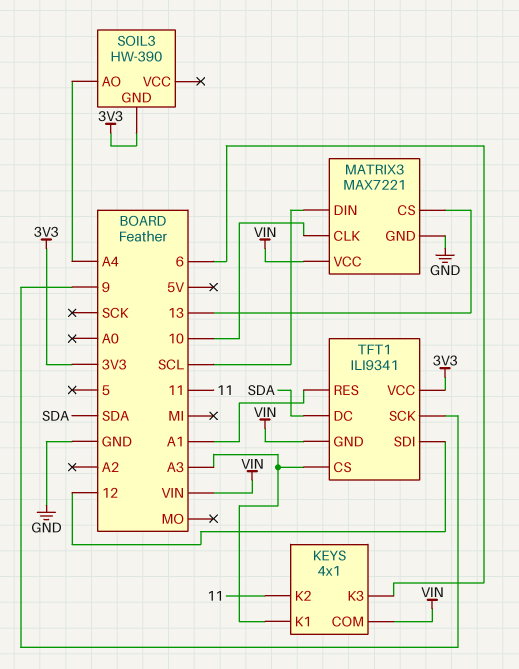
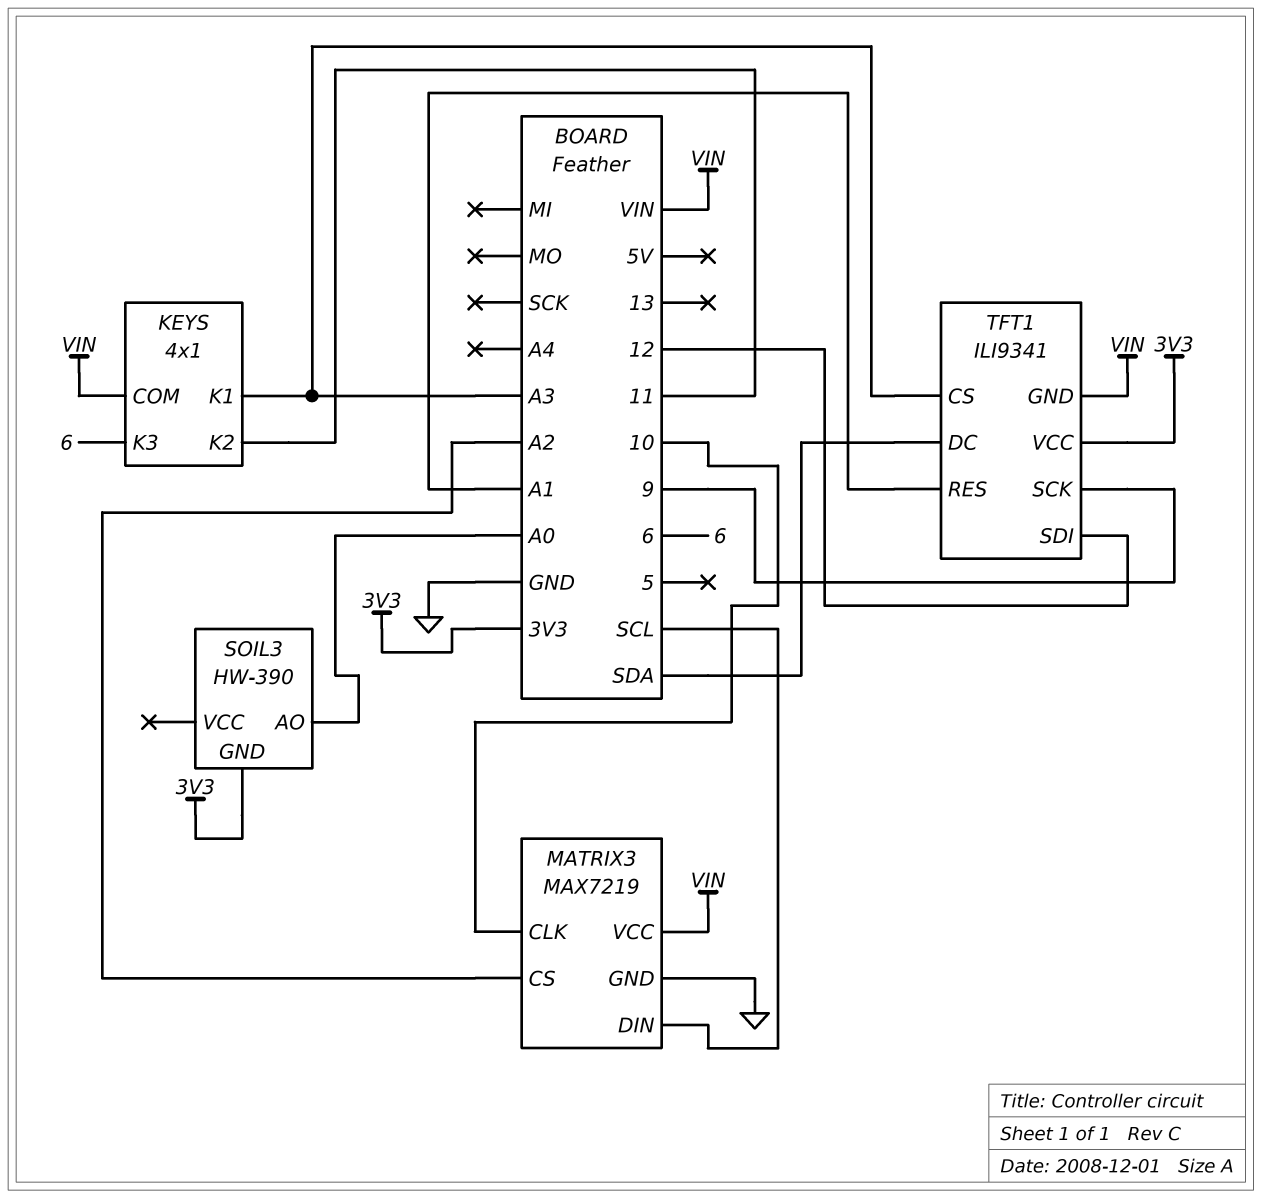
MATRIX3: MAX7221 -> MAX7219
MATRIX3 pin CS: 13 -> A2
SOIL3 pin AO: A4 -> A0

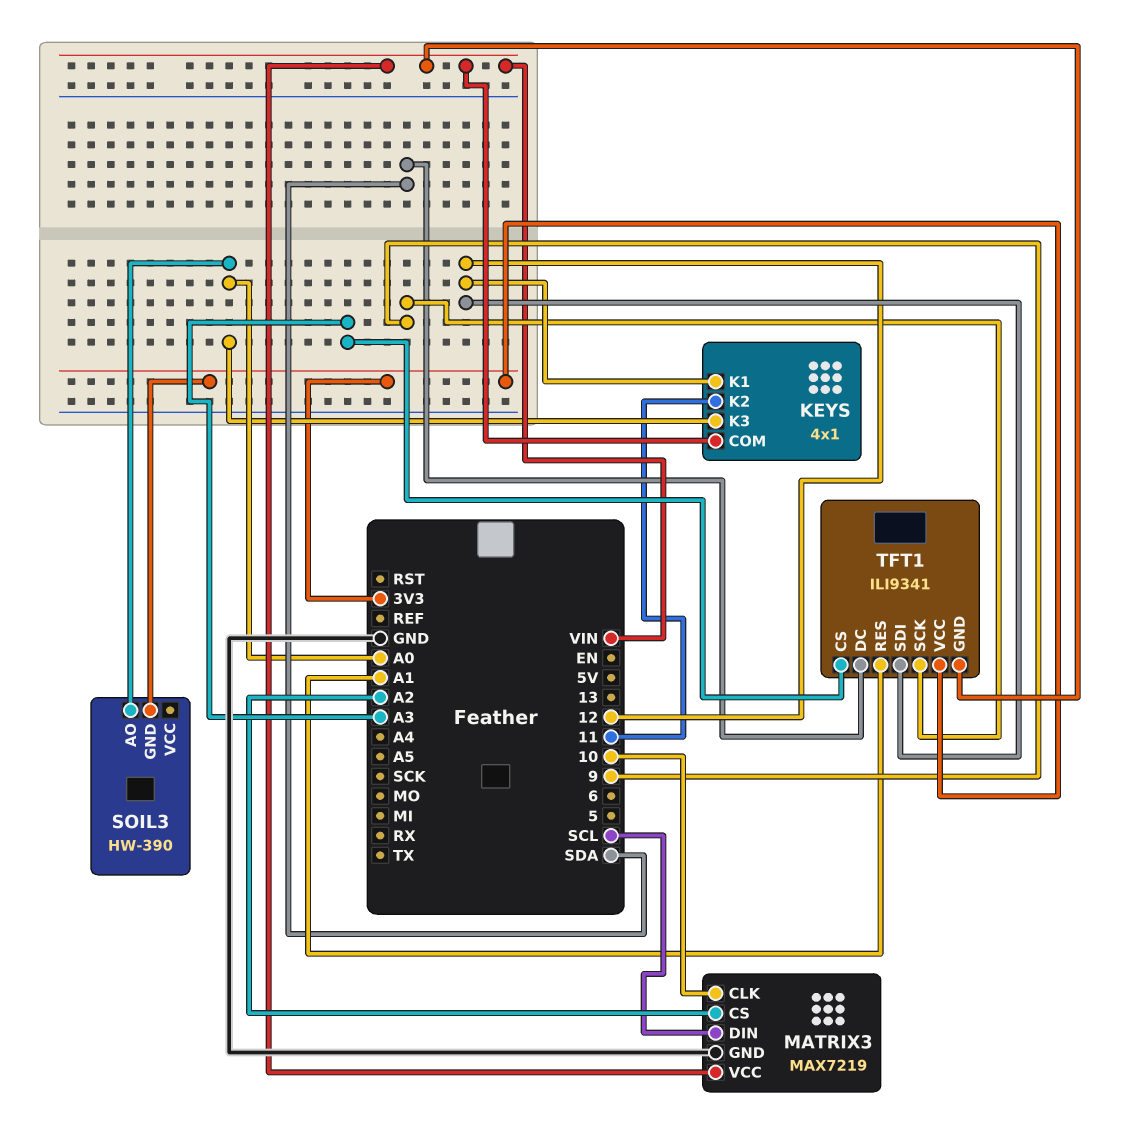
KEYS pin K1: A3 -> 12
KEYS pin K3: 6 -> A0

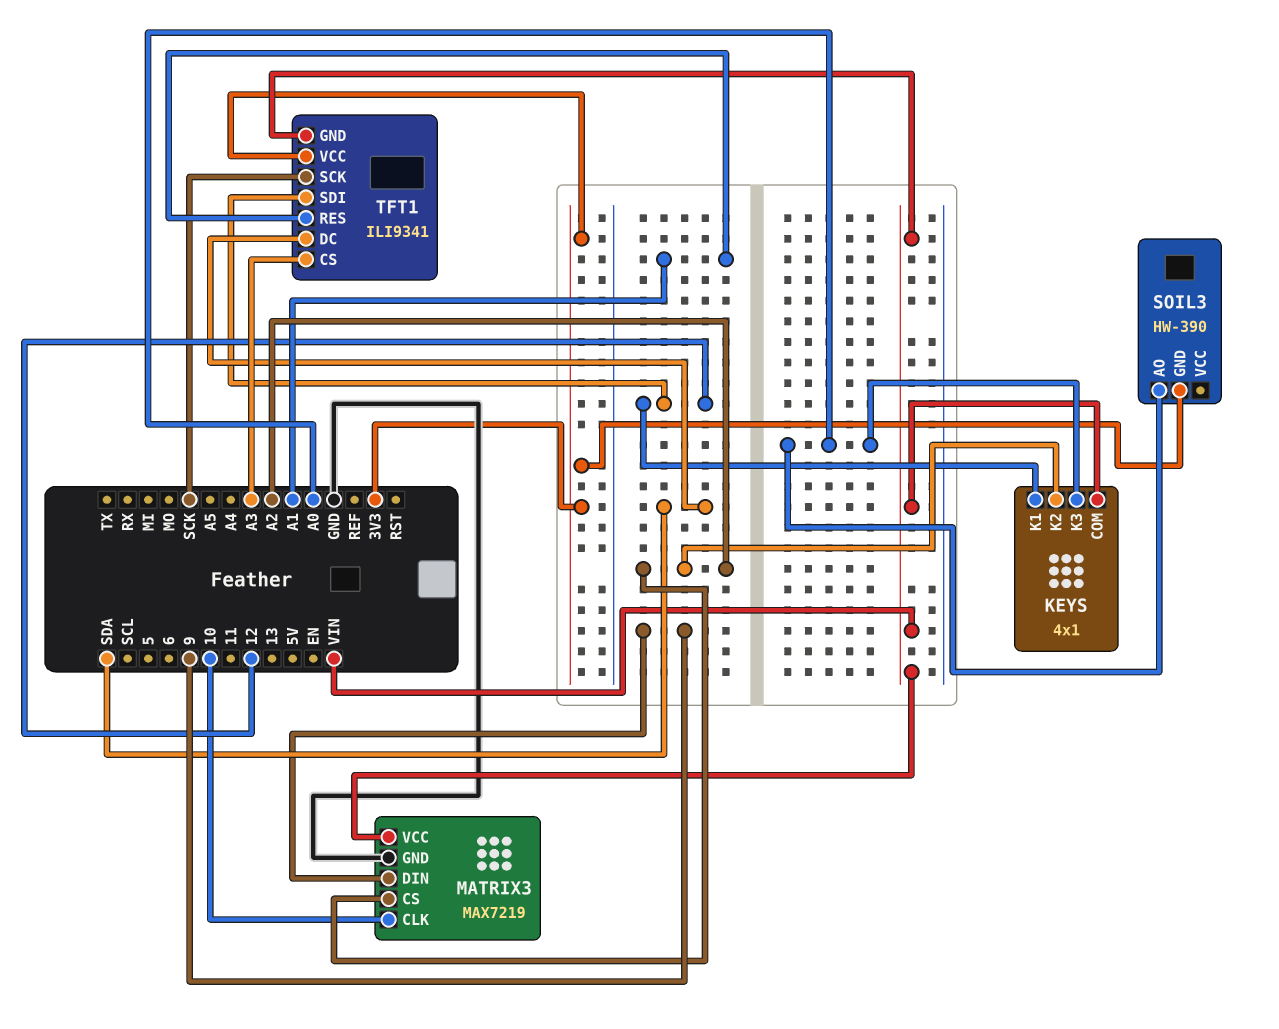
KEYS pin K2: 11 -> A2
MATRIX3 pin DIN: SCL -> 9
TFT1 pin SCK: 9 -> SCK

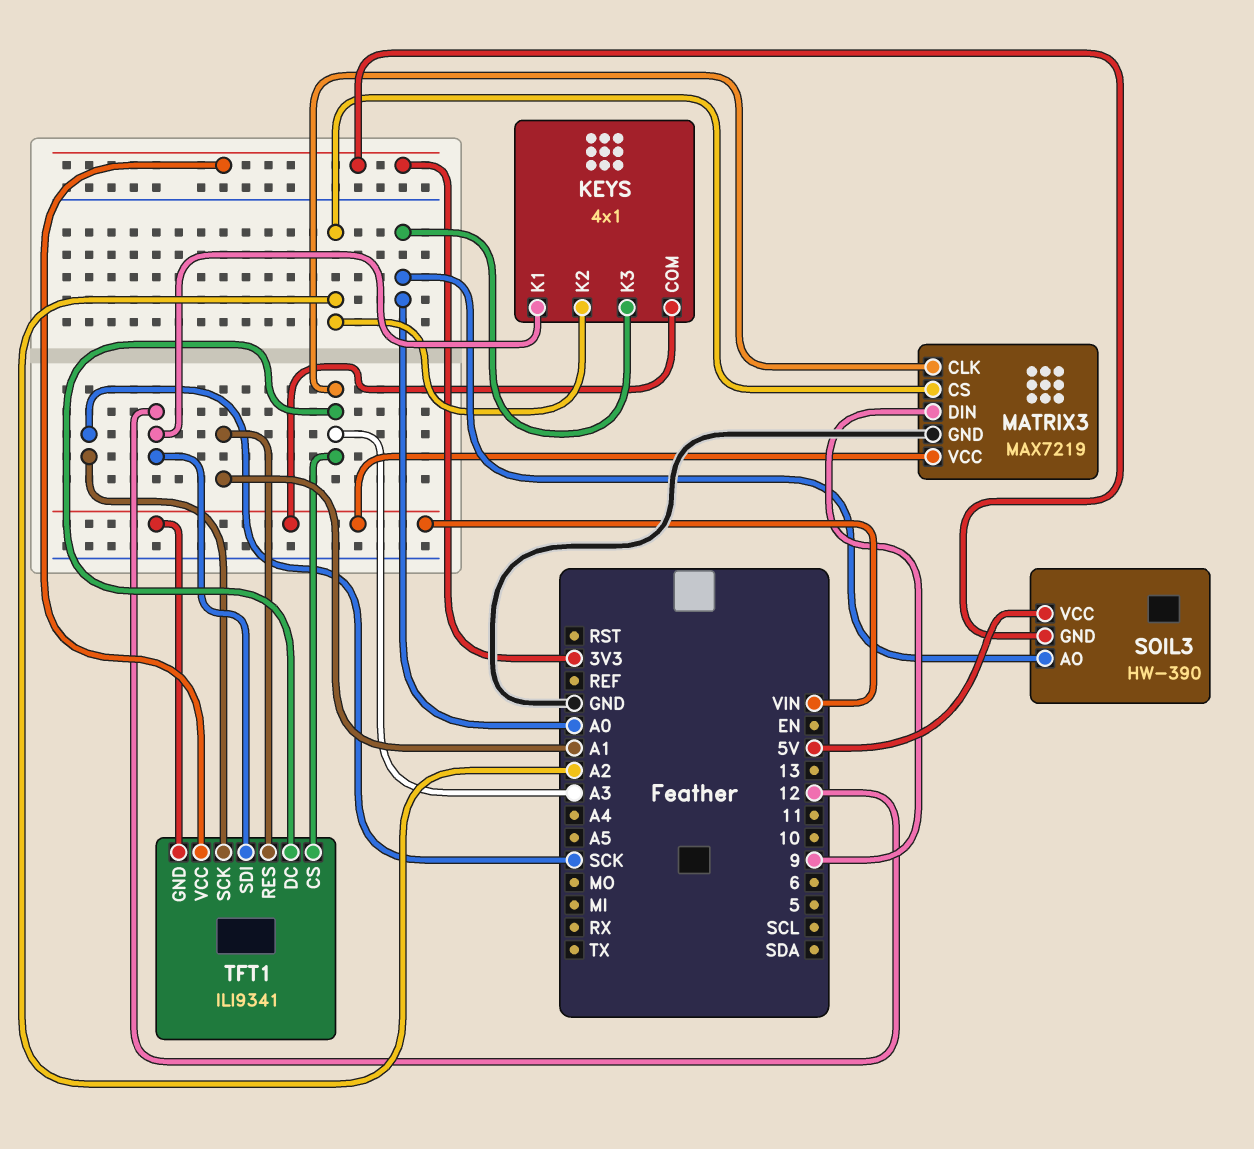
MATRIX3 pin CLK: 10 -> A3
SOIL3 pin VCC: none -> 5V
TFT1 pin DC: SDA -> A3

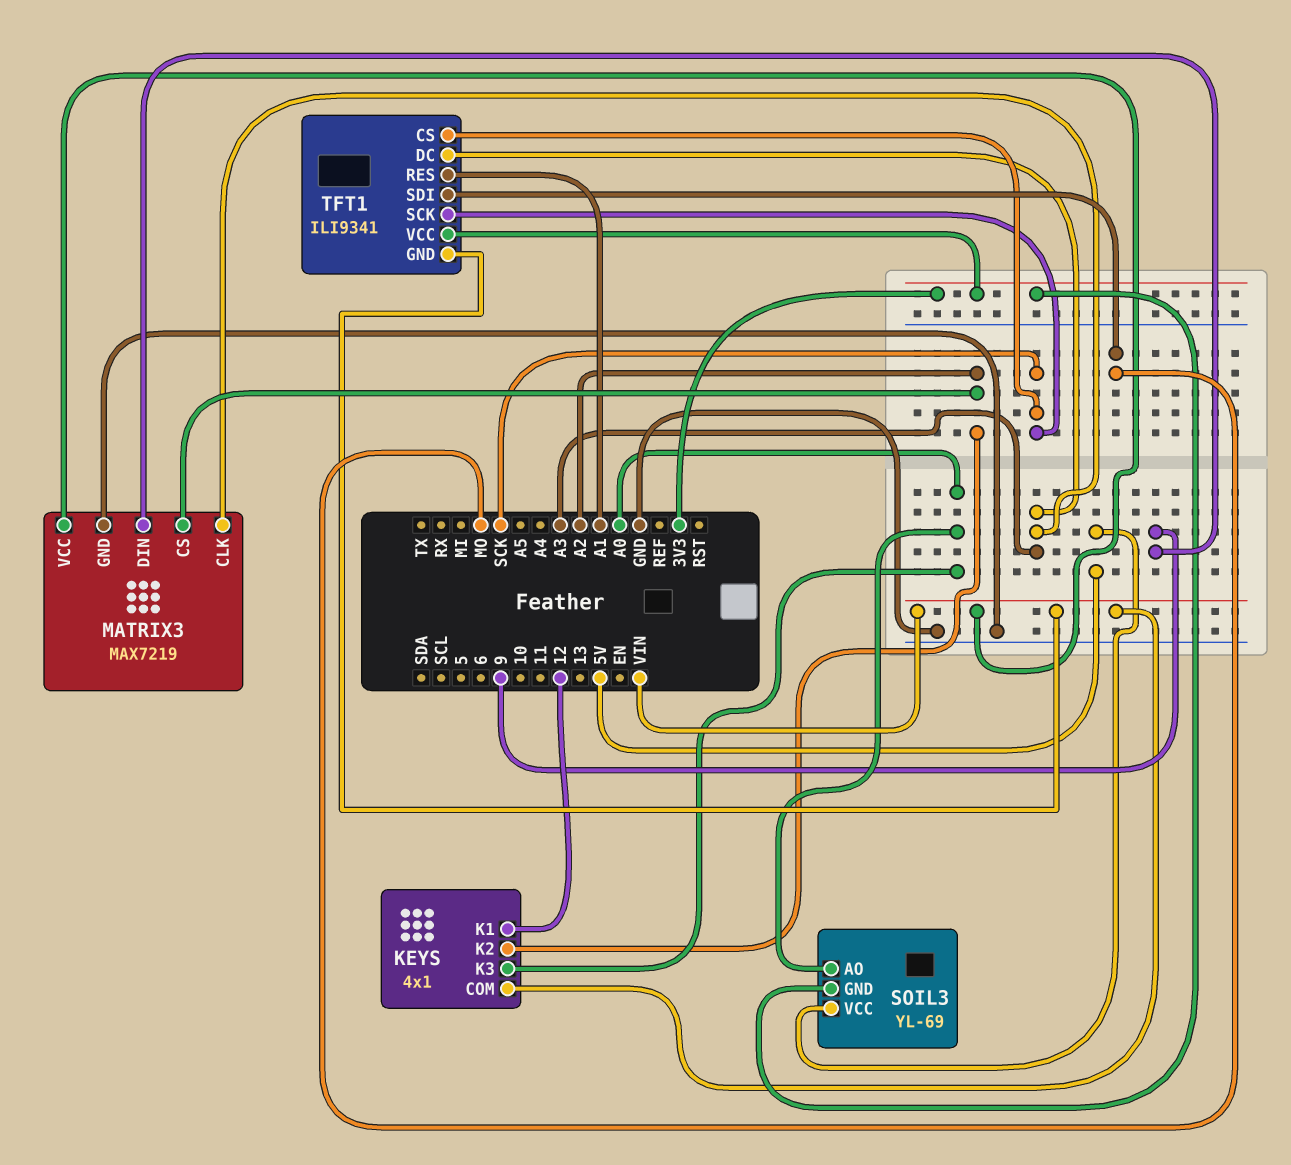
SOIL3: HW-390 -> YL-69
TFT1 pin CS: A3 -> SCK
TFT1 pin SDI: 12 -> MO

